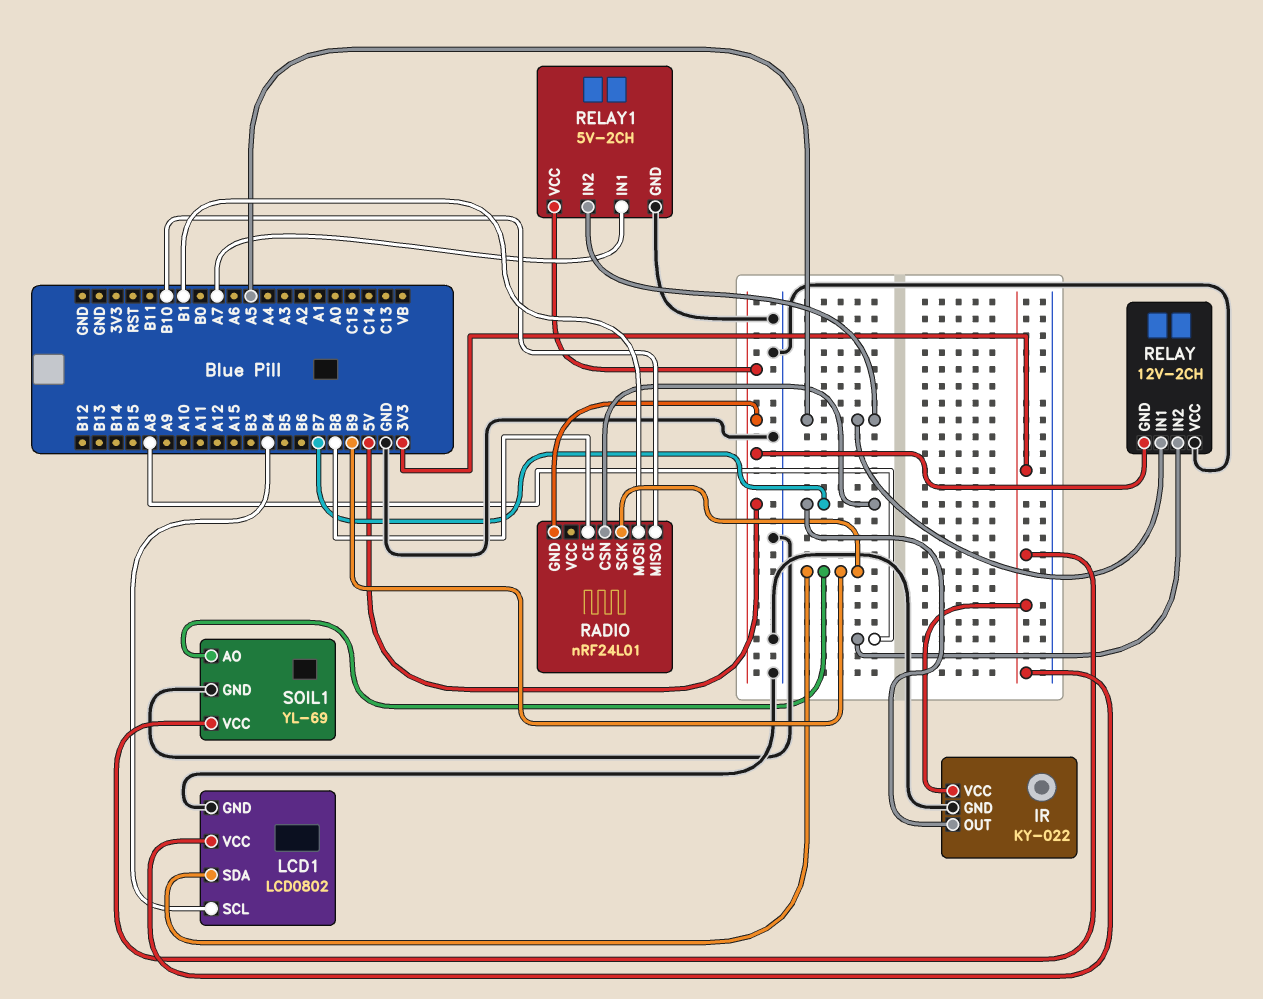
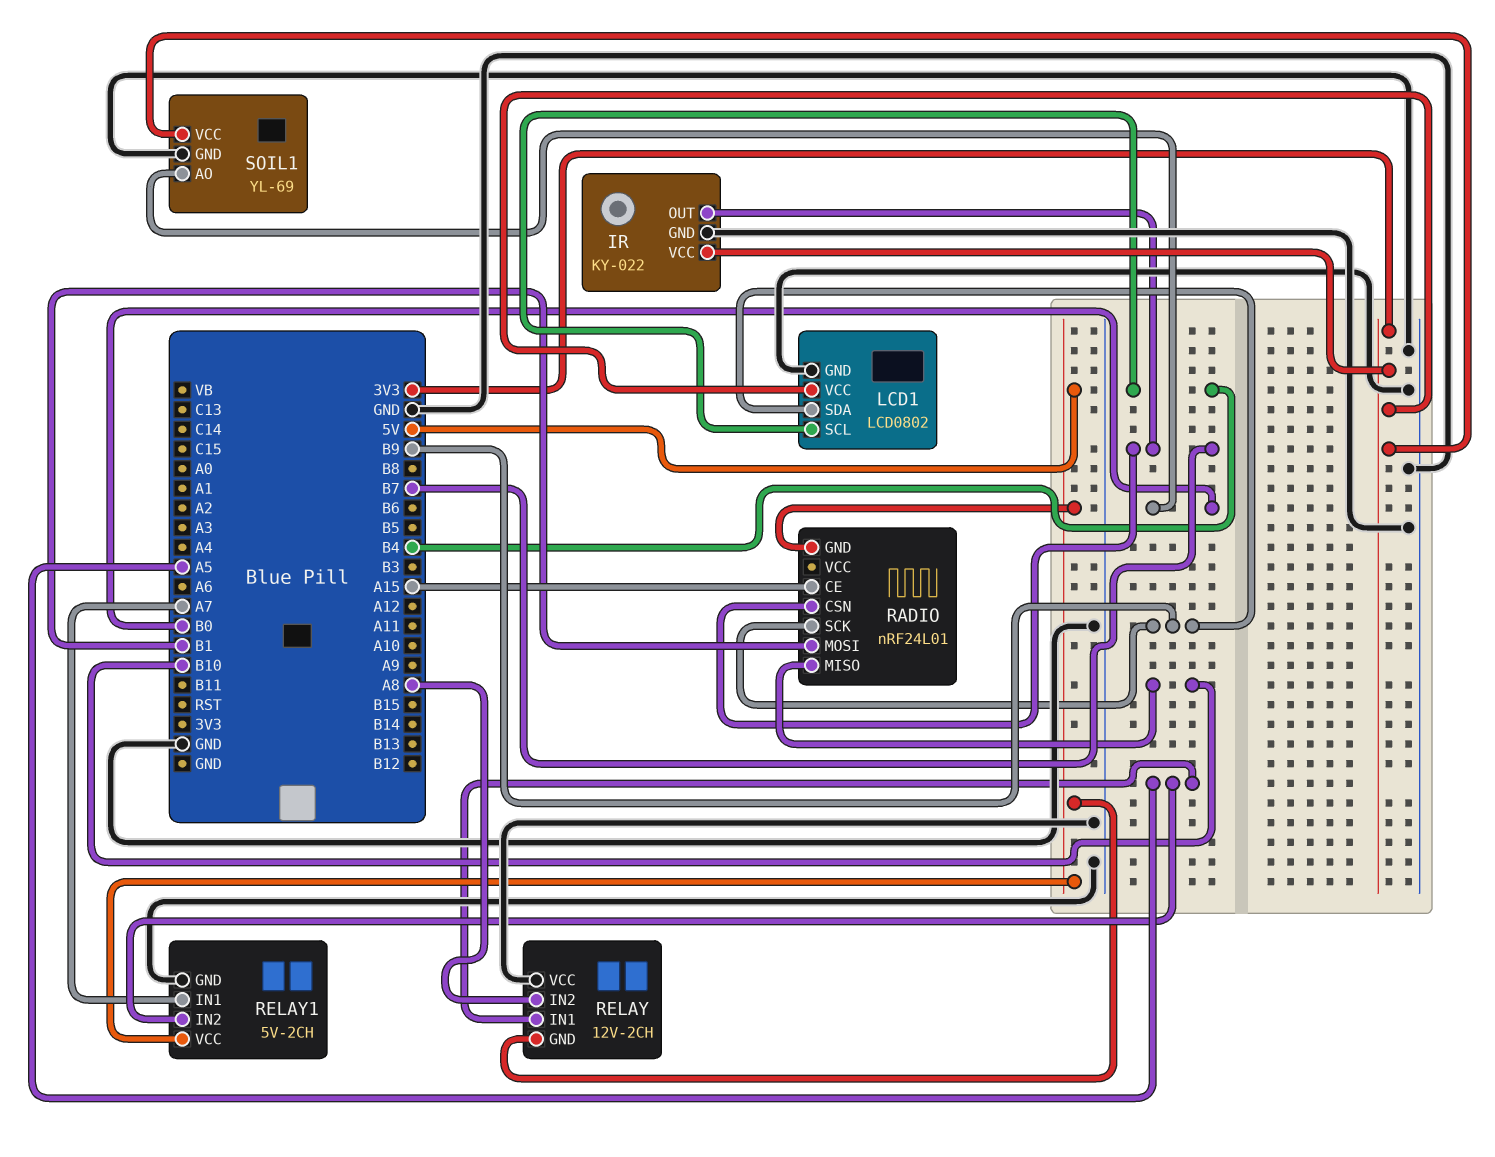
RADIO pin CE: B8 -> A15
SOIL1 pin AO: B9 -> B0

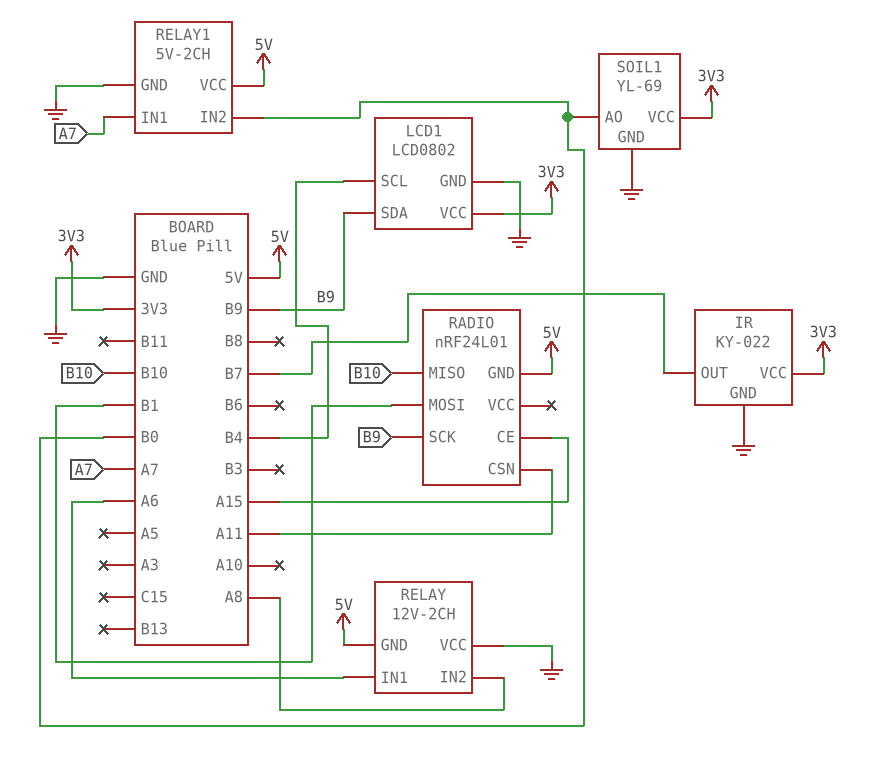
RADIO pin CSN: B7 -> A11
RELAY pin IN1: A5 -> A6
RELAY1 pin IN2: A5 -> B0

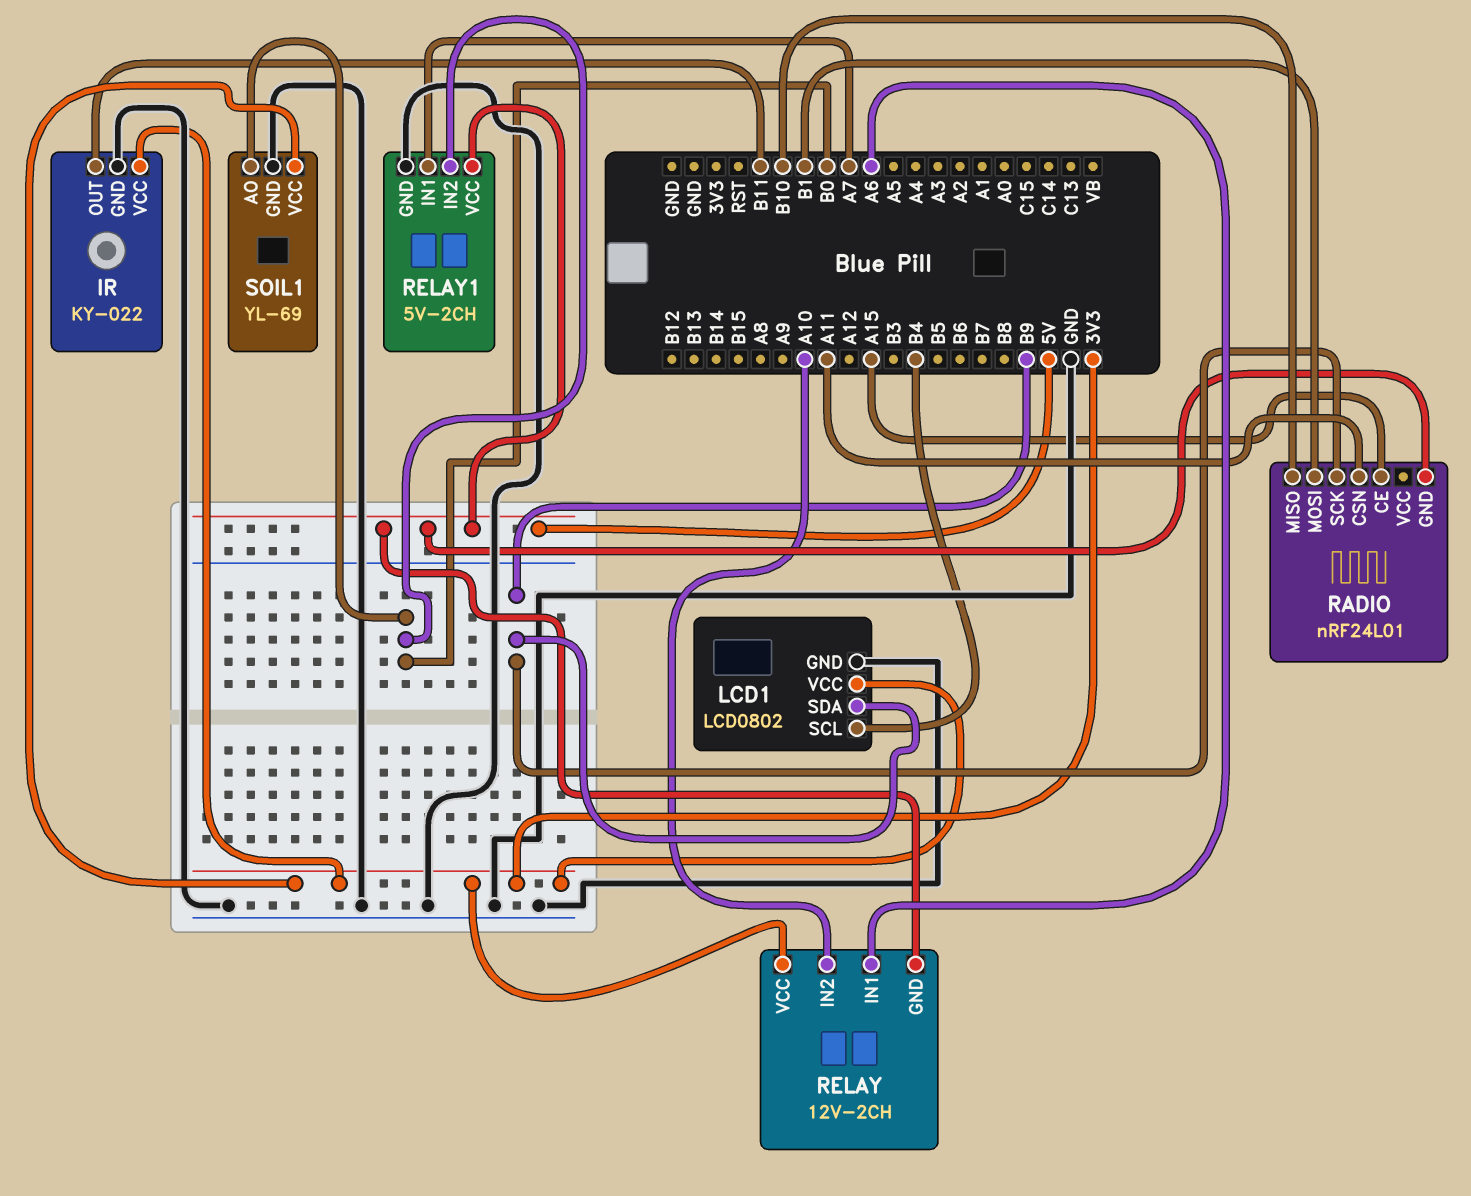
IR pin OUT: B7 -> B11
RELAY pin IN2: A8 -> A10
RELAY pin VCC: GND -> 3V3

